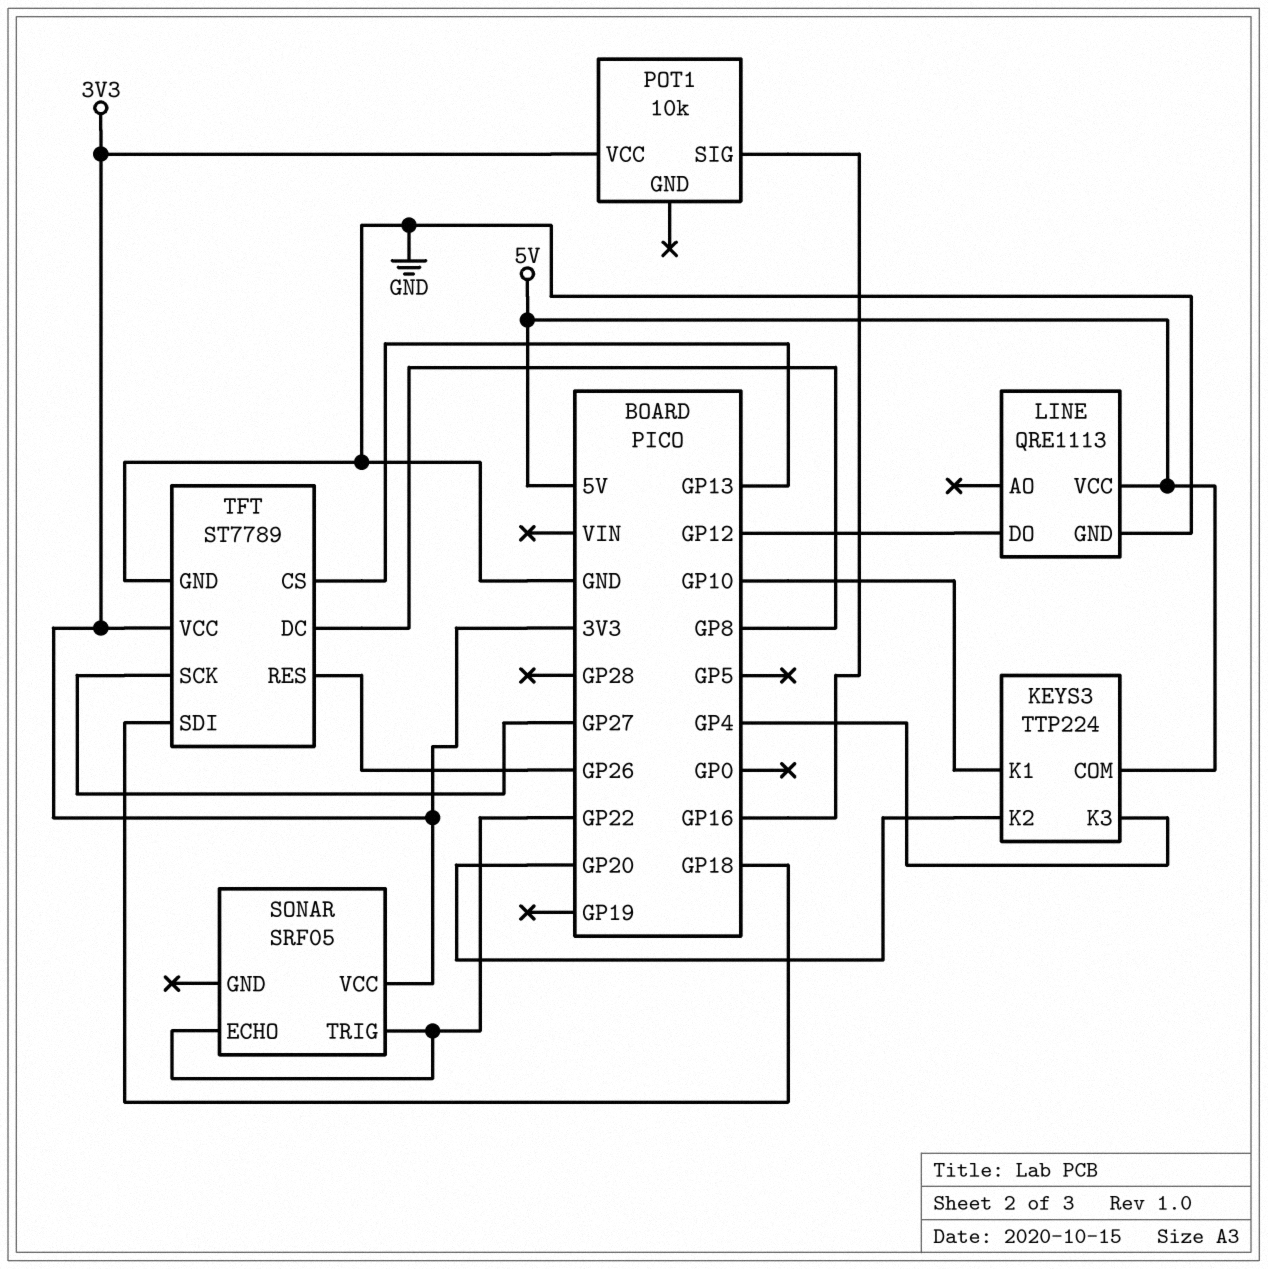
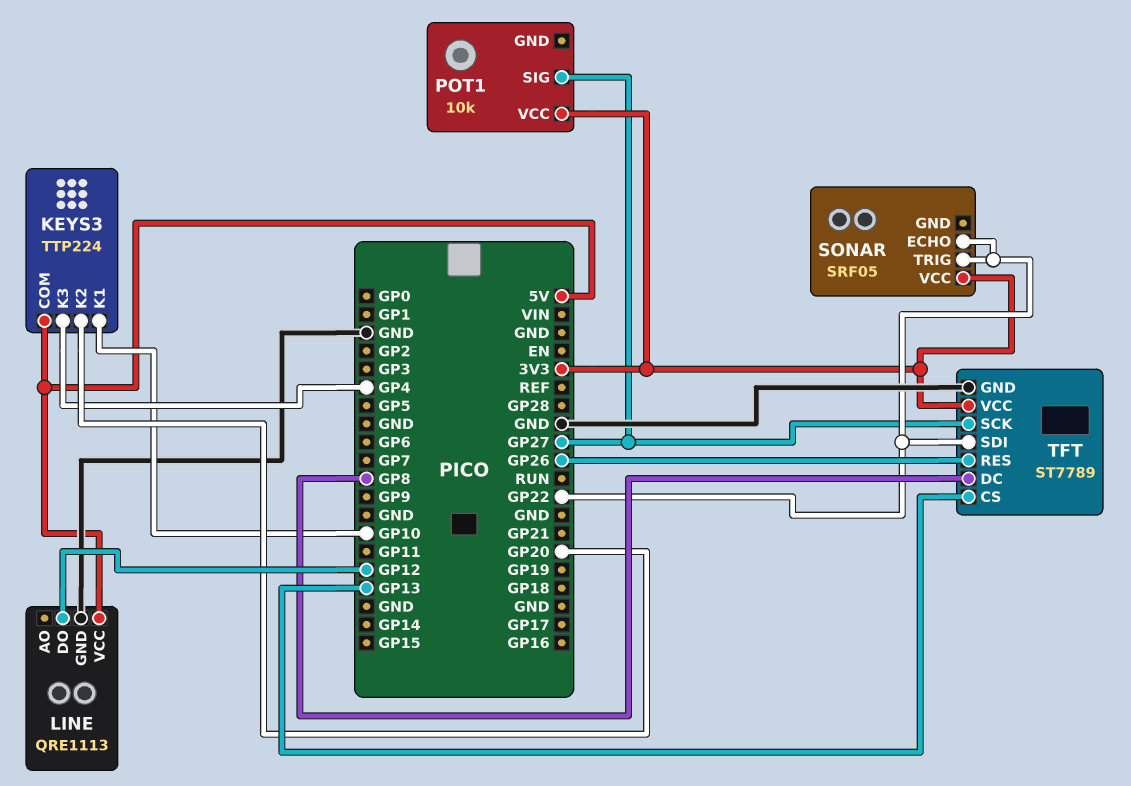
POT1 pin SIG: GP16 -> GP27
TFT pin SDI: GP18 -> GP22

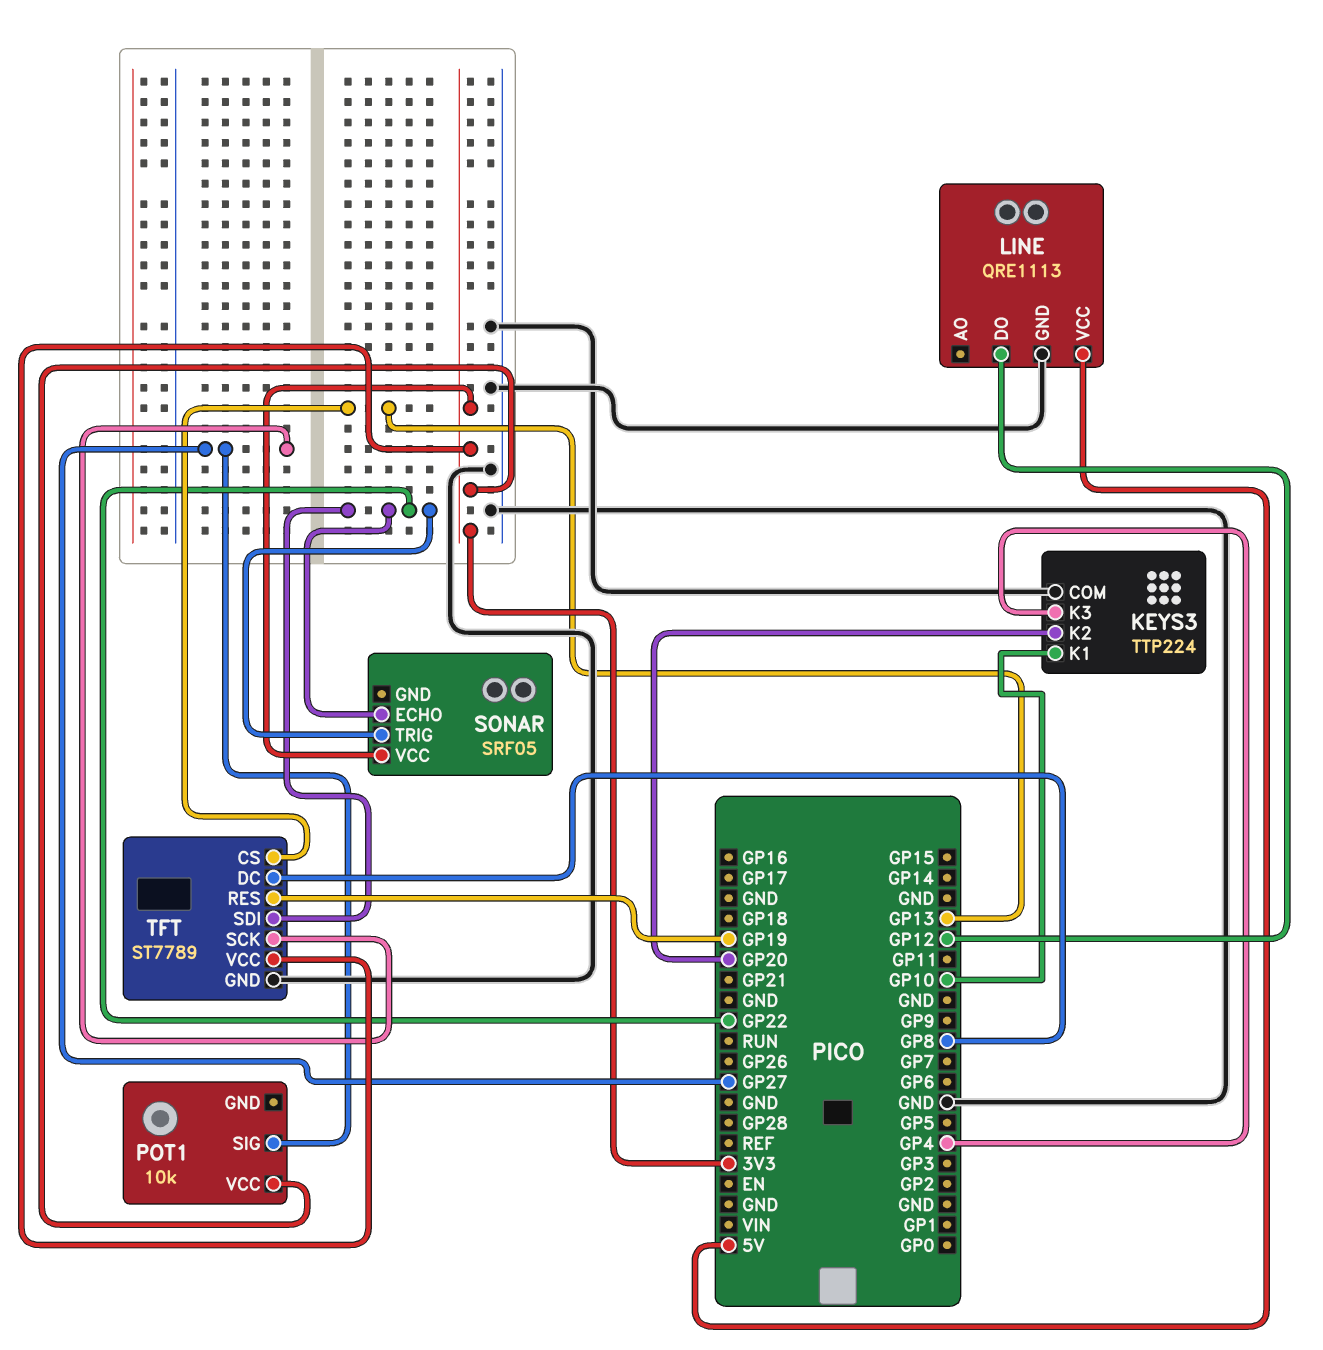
KEYS3 pin COM: 5V -> GND
TFT pin RES: GP26 -> GP19

